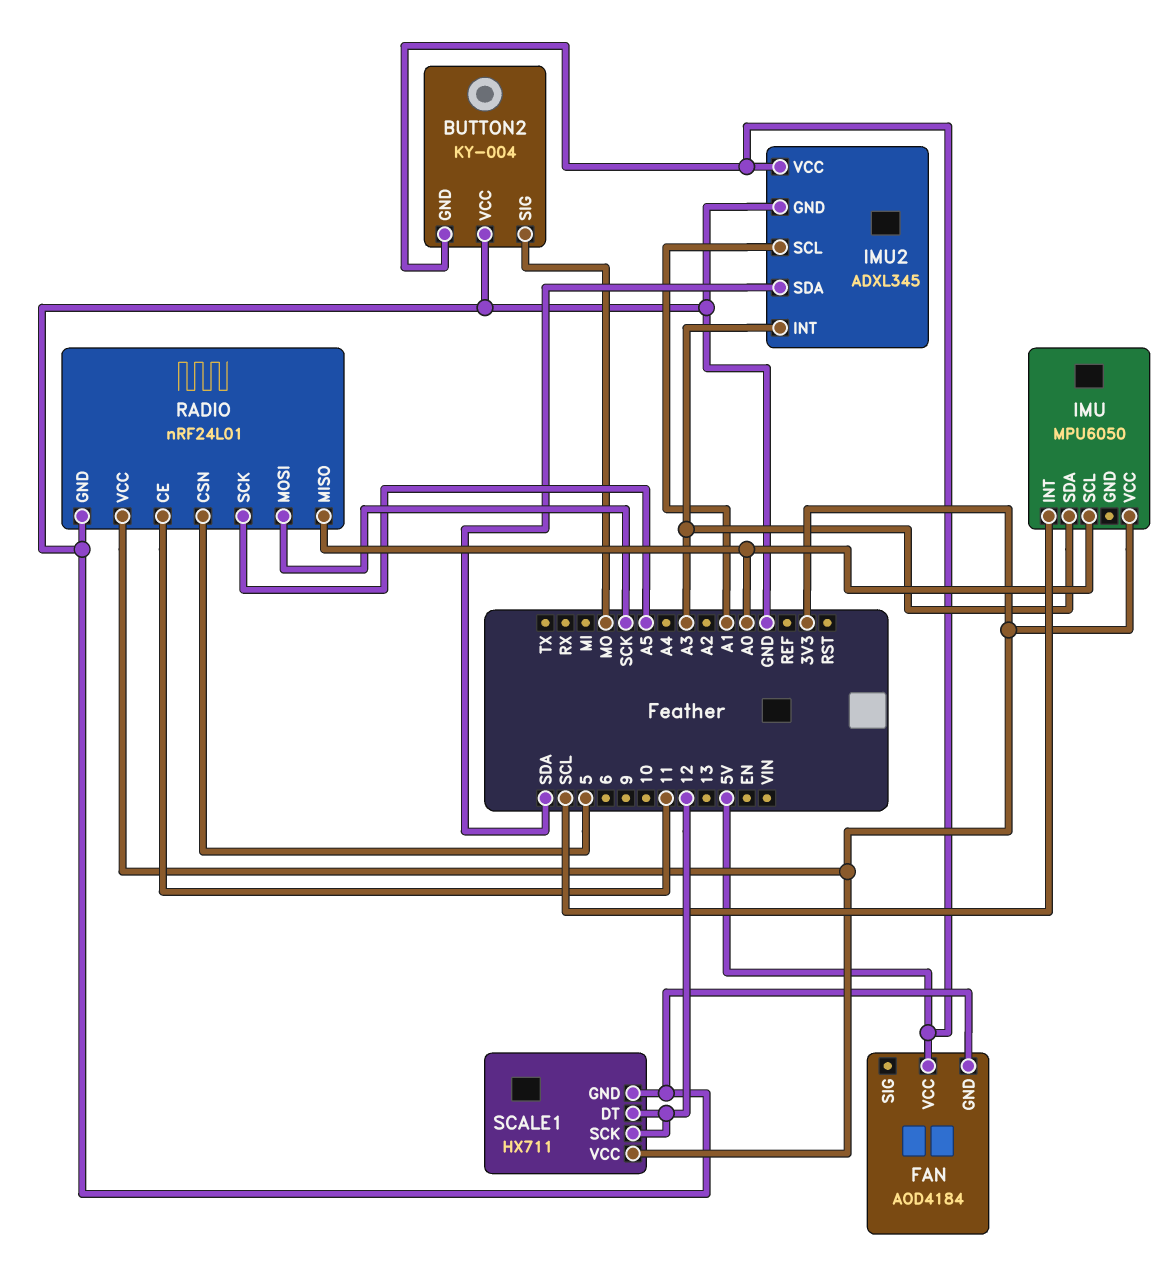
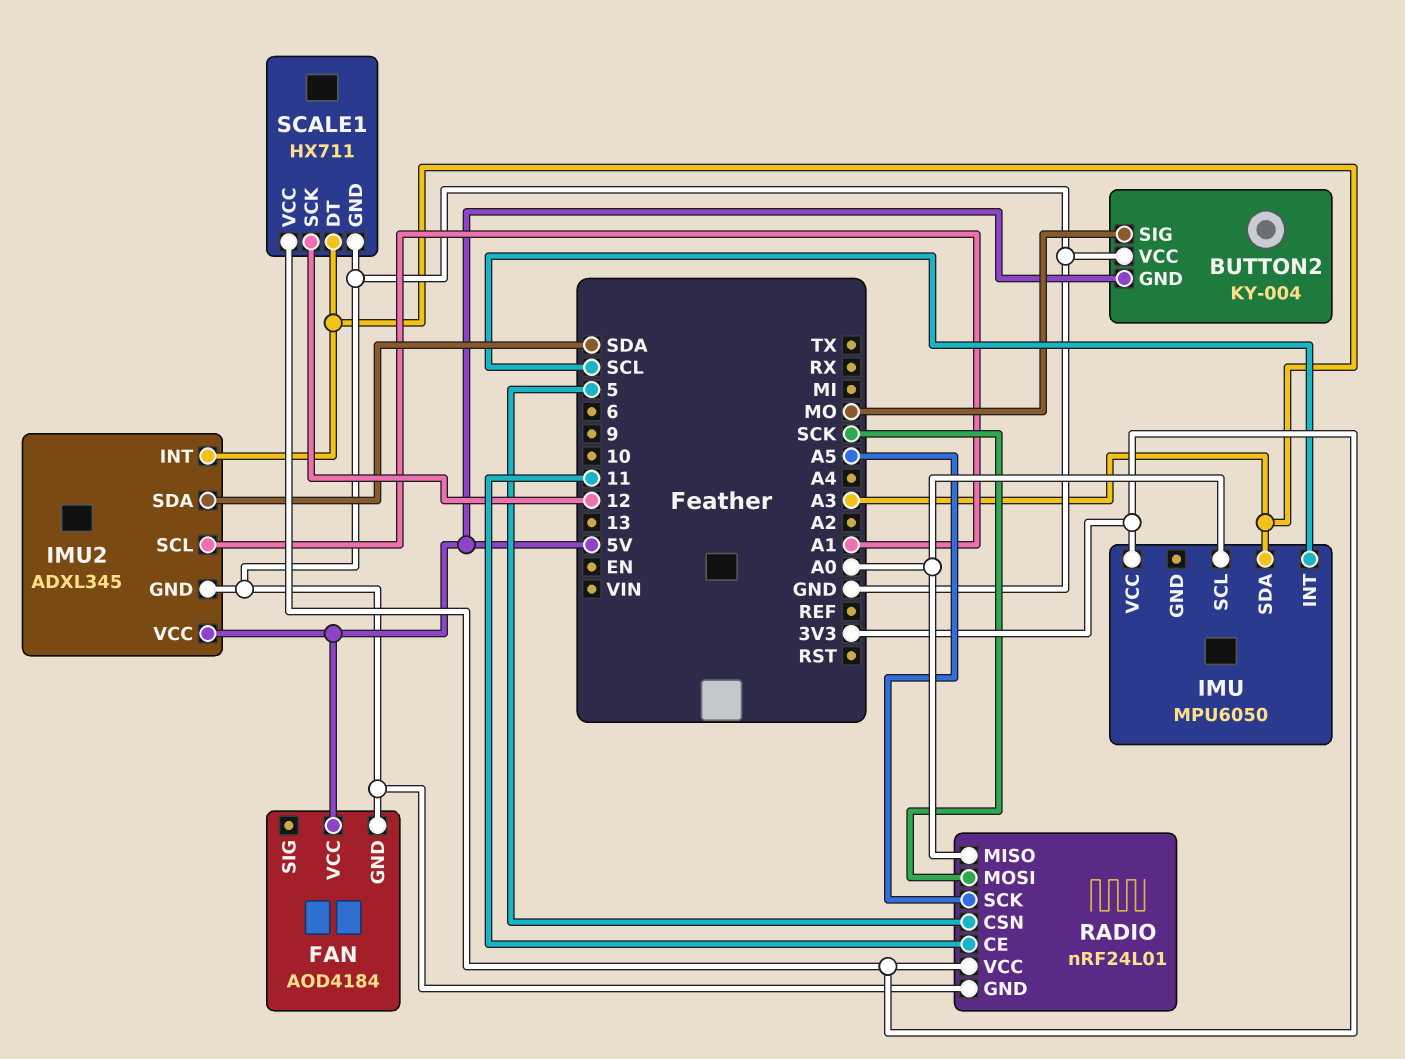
SCALE1 pin DT: 12 -> A3

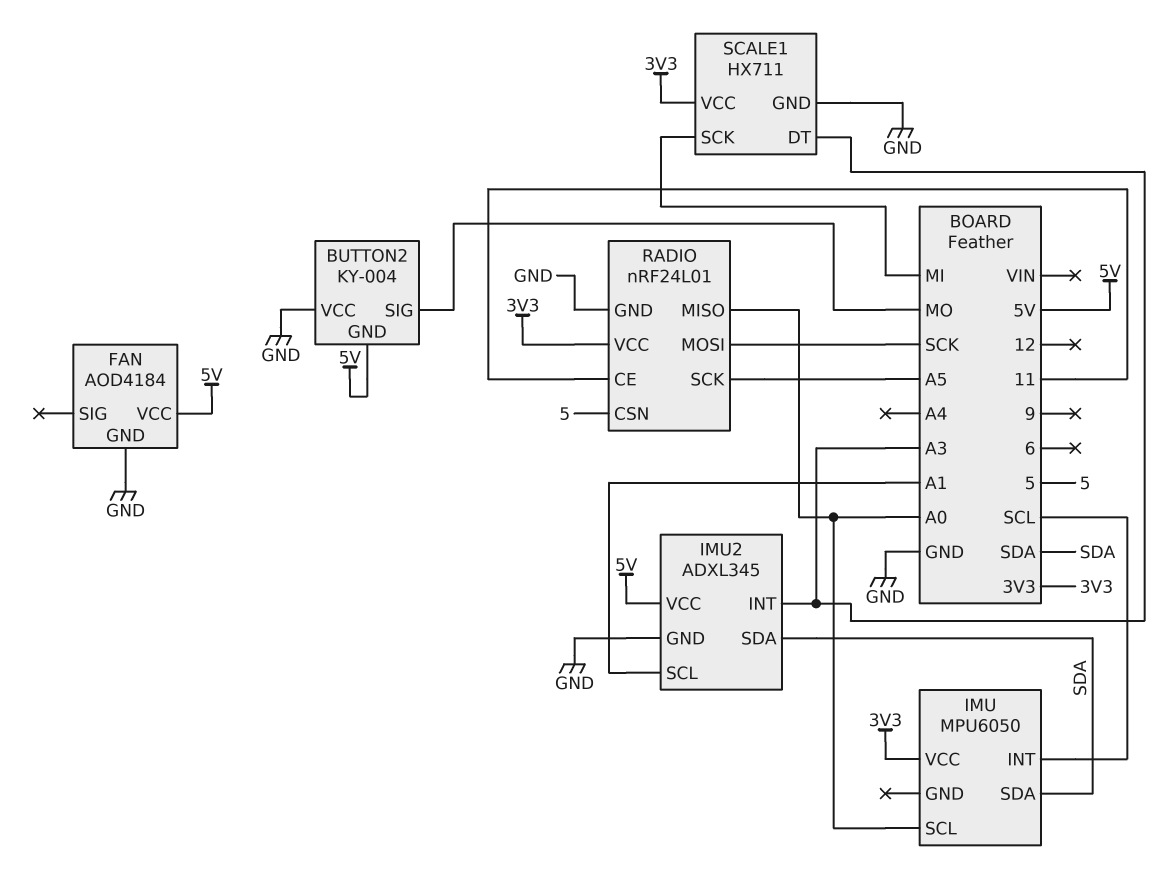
IMU pin SDA: A3 -> SDA
SCALE1 pin SCK: 12 -> MI

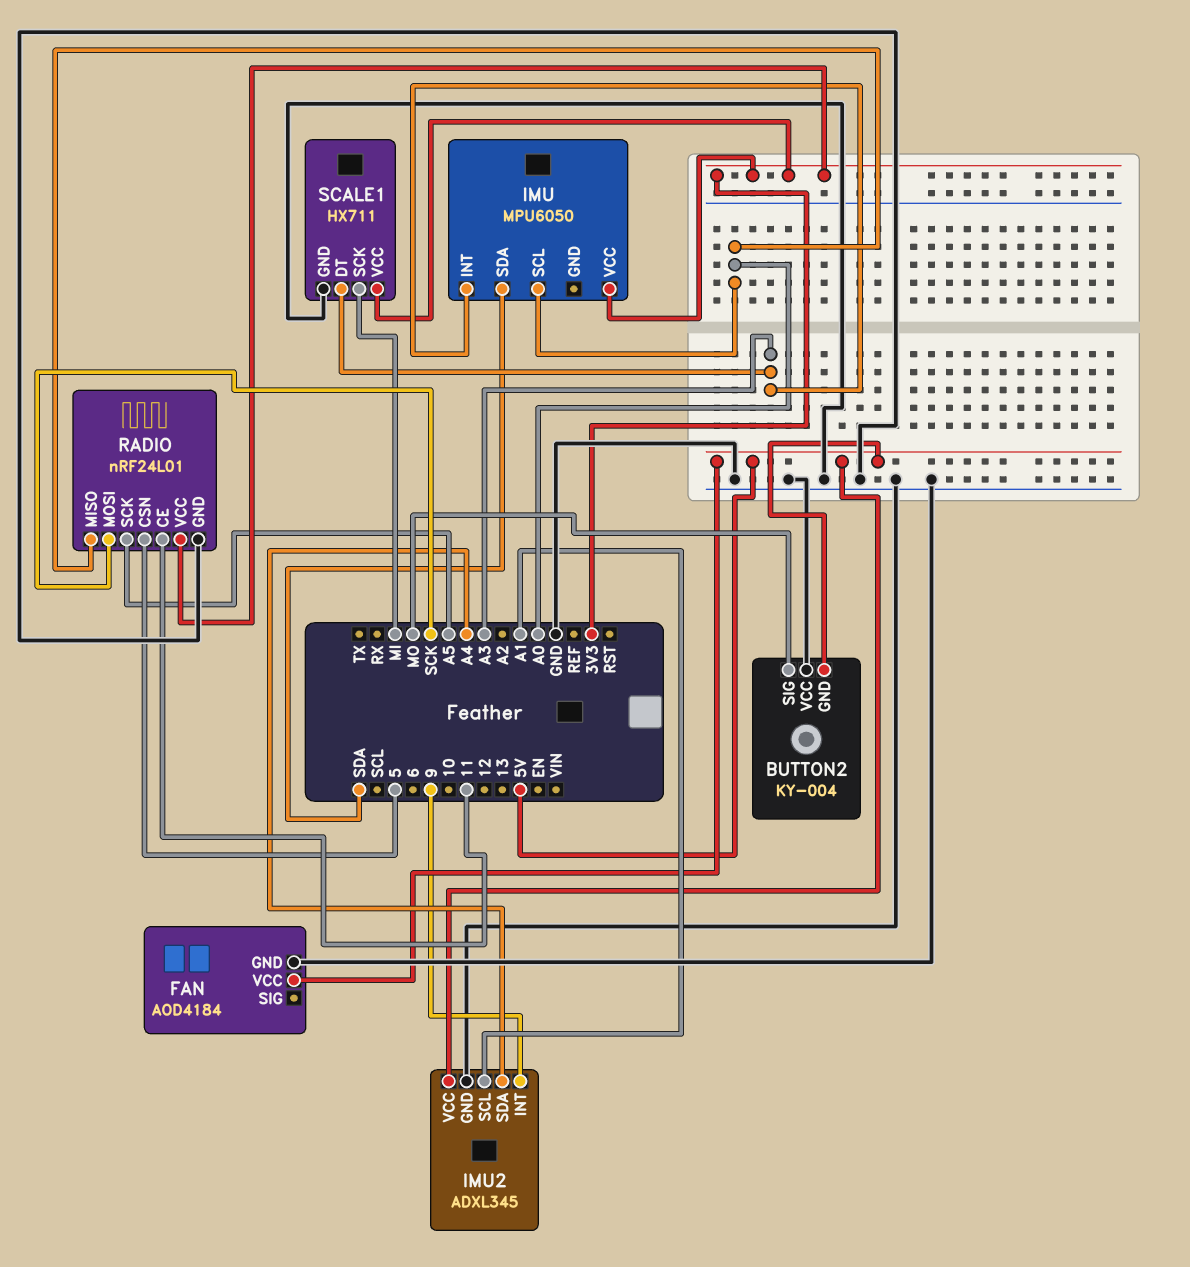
IMU pin INT: SCL -> A3
IMU2 pin INT: A3 -> 9
IMU2 pin SDA: SDA -> A4

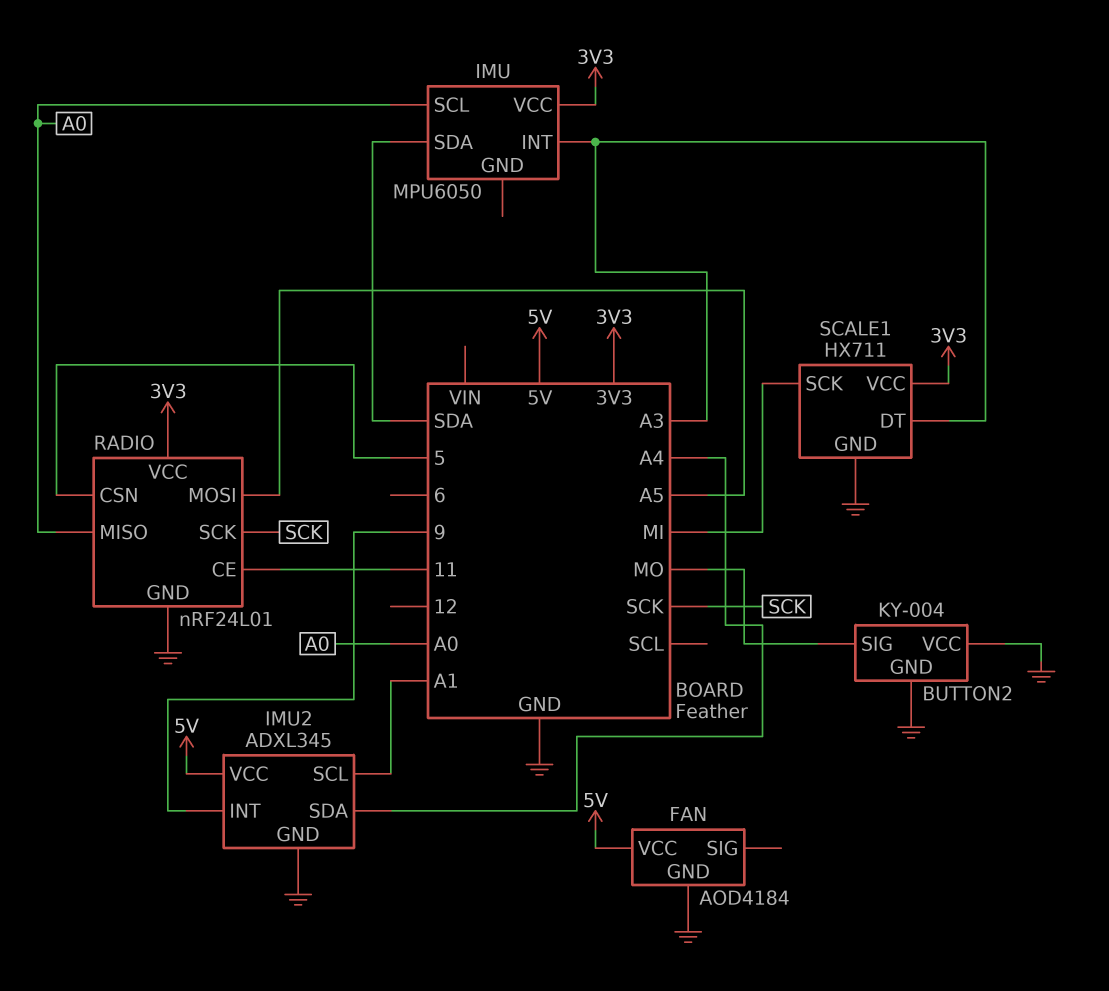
BUTTON2 pin GND: 5V -> GND
RADIO pin MOSI: SCK -> A5
RADIO pin SCK: A5 -> SCK

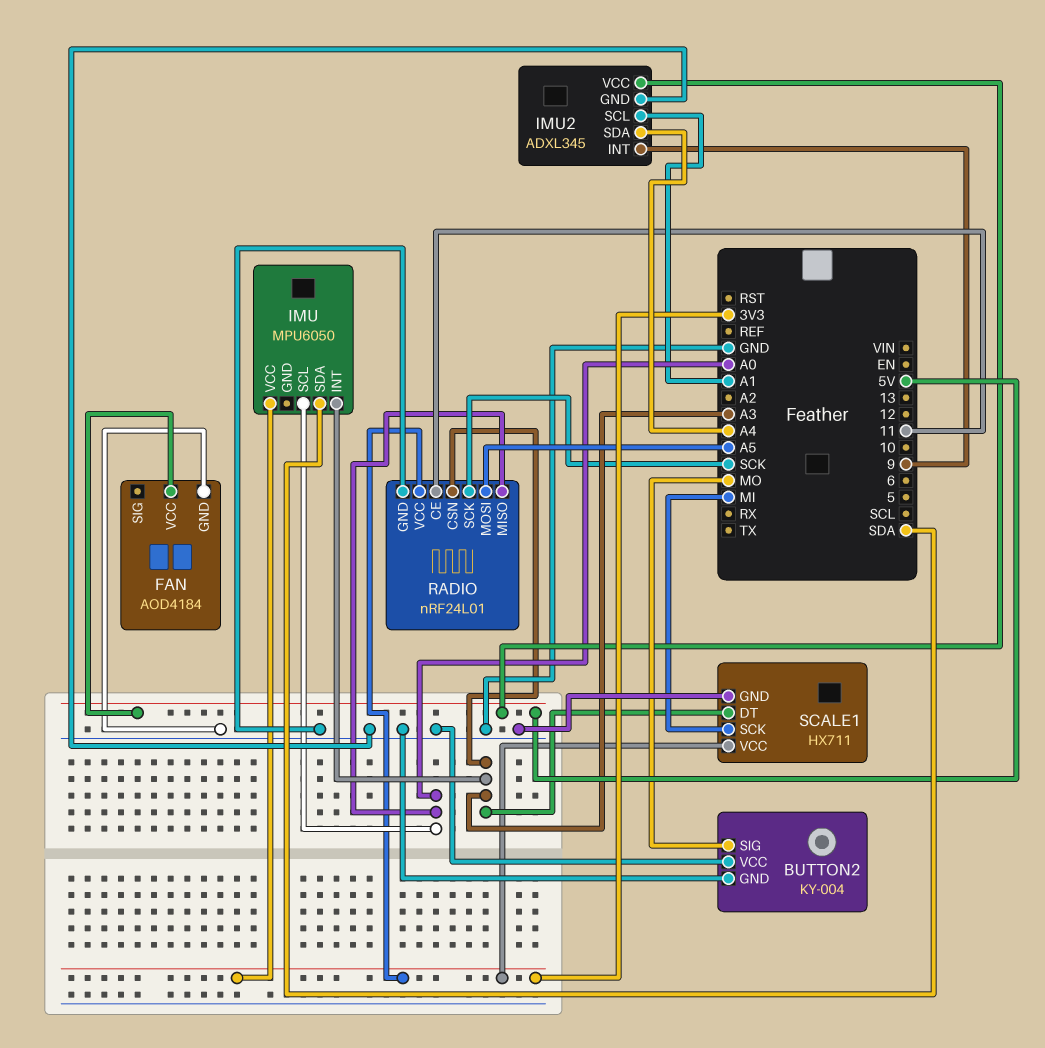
RADIO pin CSN: 5 -> A3

